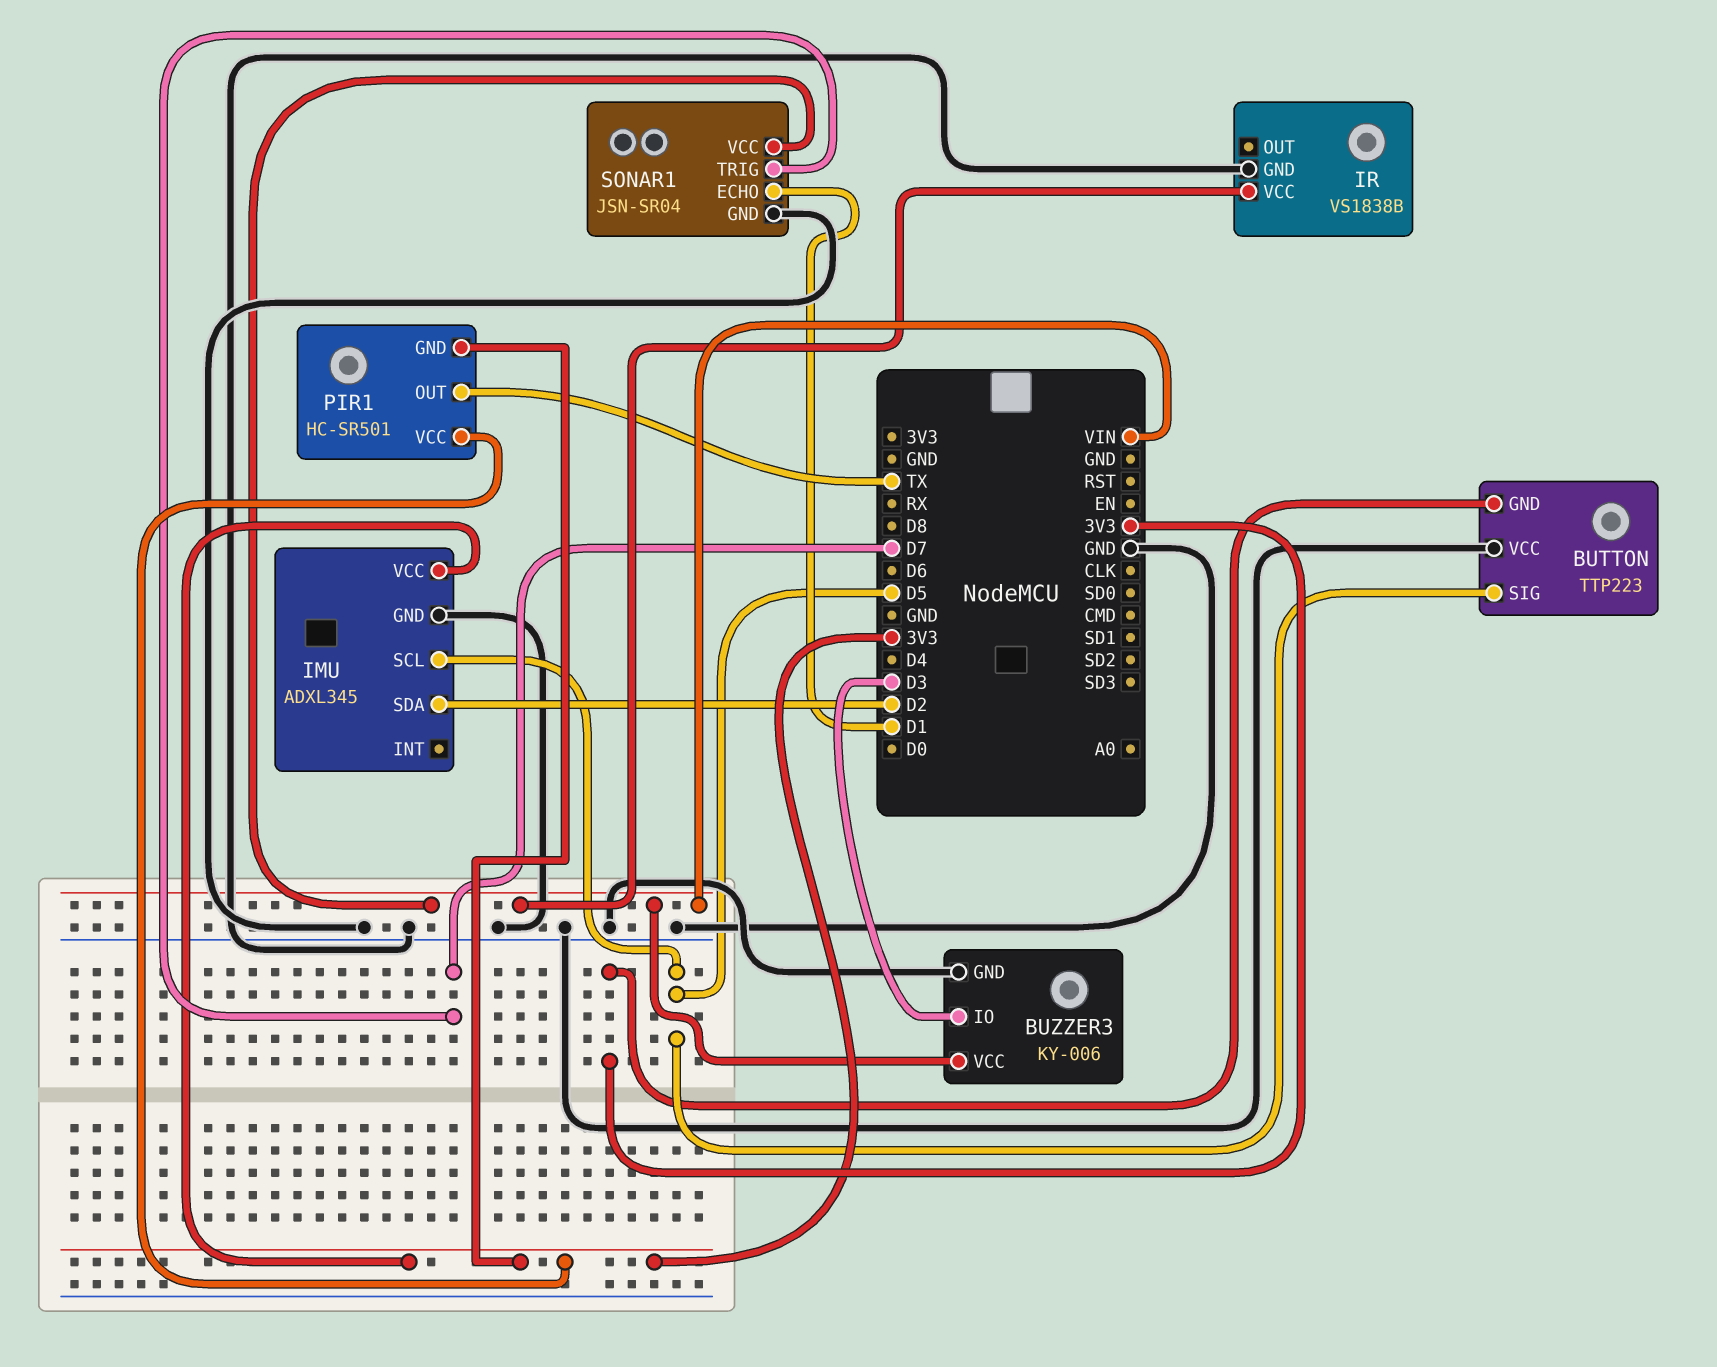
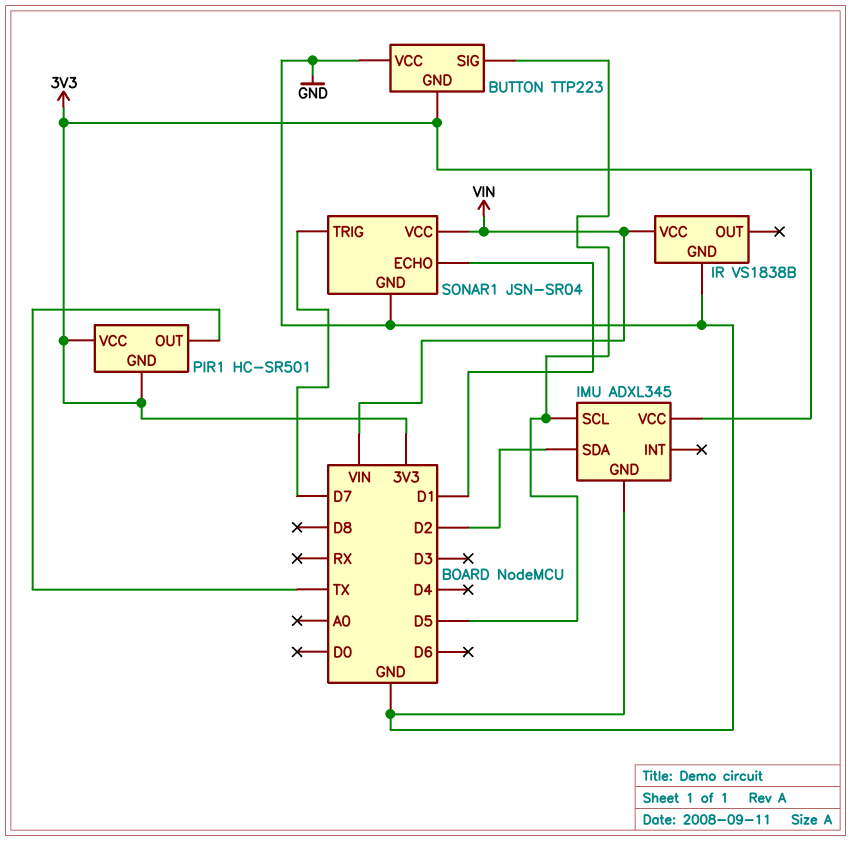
BUZZER3: KY-006 -> none
BUZZER3 pin GND: GND -> none
BUZZER3 pin IO: D3 -> none
BUZZER3 pin VCC: VIN -> none

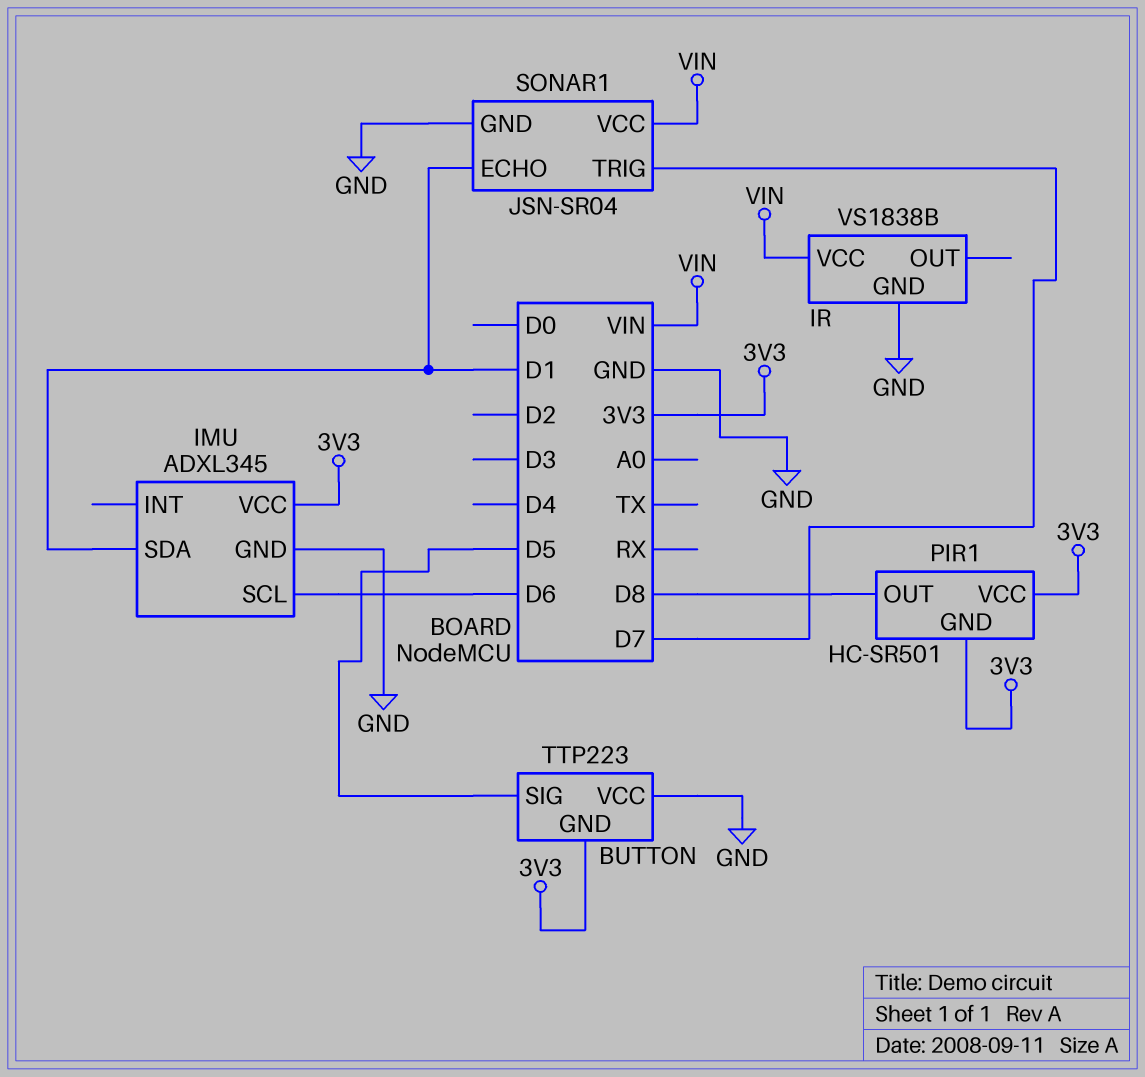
IMU pin SCL: D5 -> D6
IMU pin SDA: D2 -> D1
PIR1 pin OUT: TX -> D8

